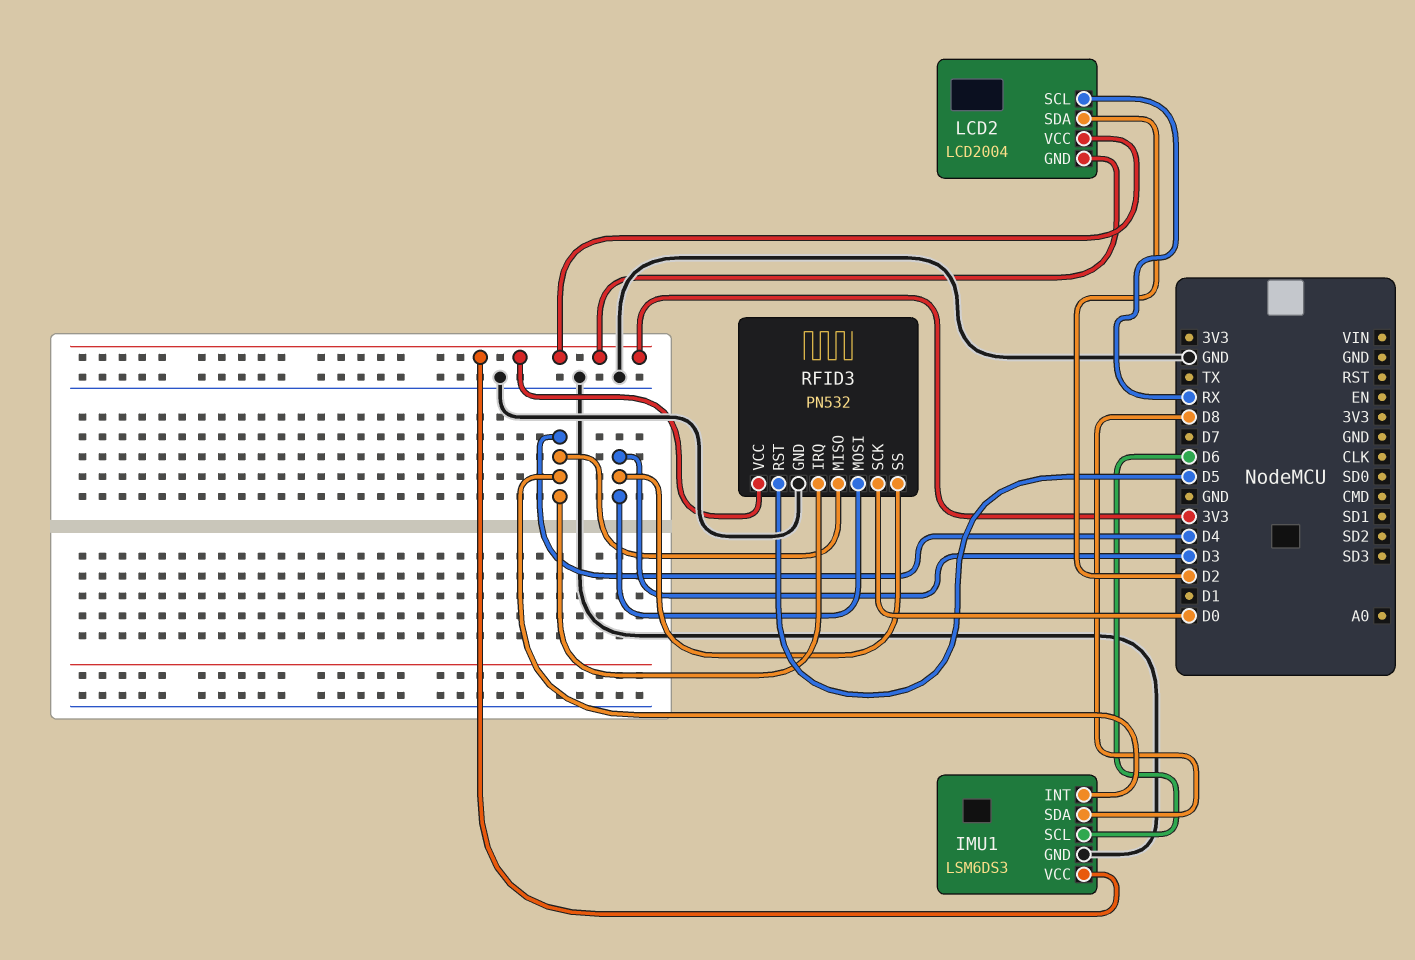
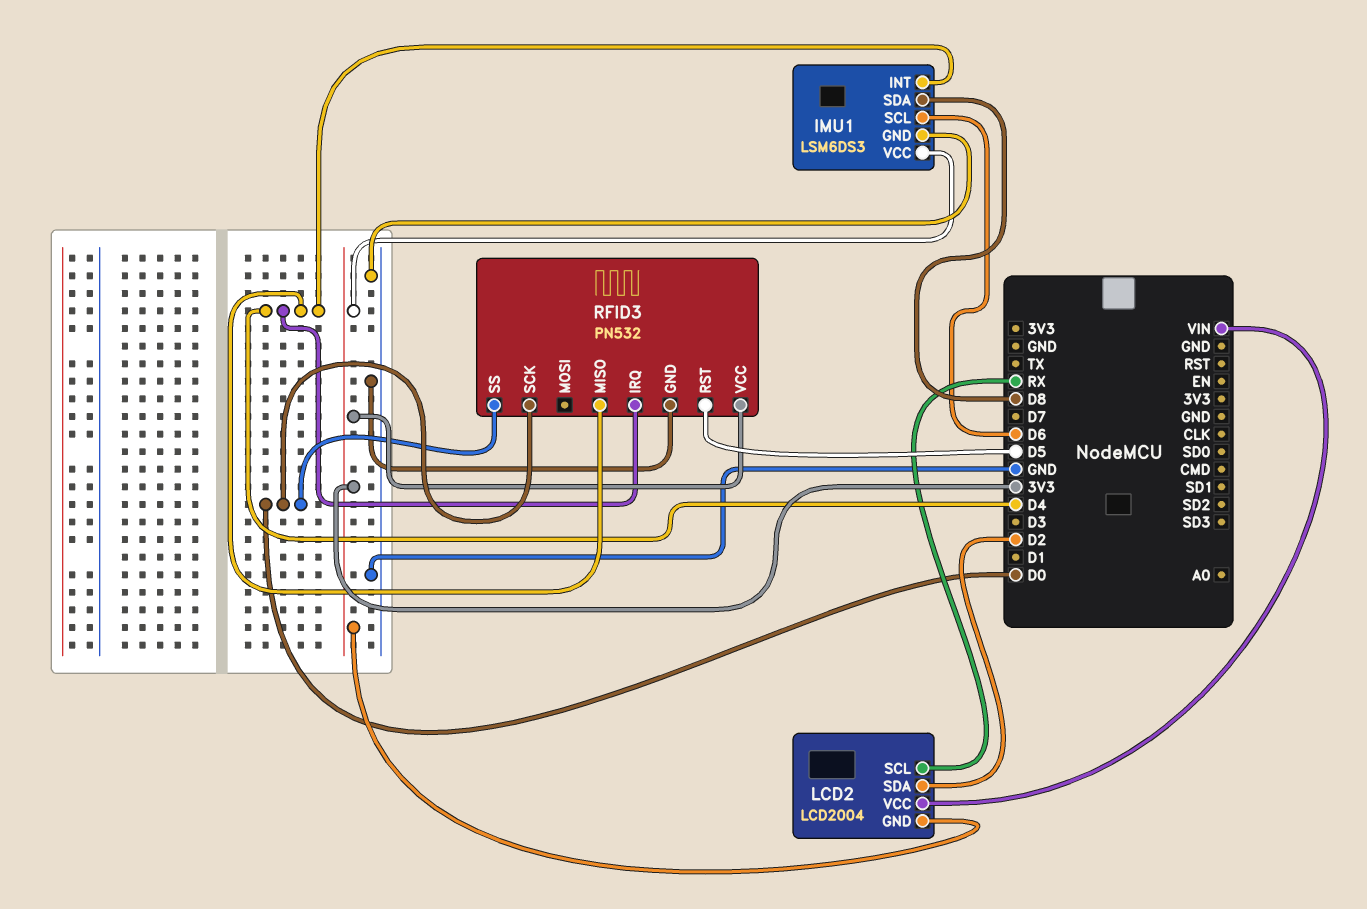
LCD2 pin VCC: 3V3 -> VIN
RFID3 pin MOSI: D3 -> none
RFID3 pin SS: D3 -> D0

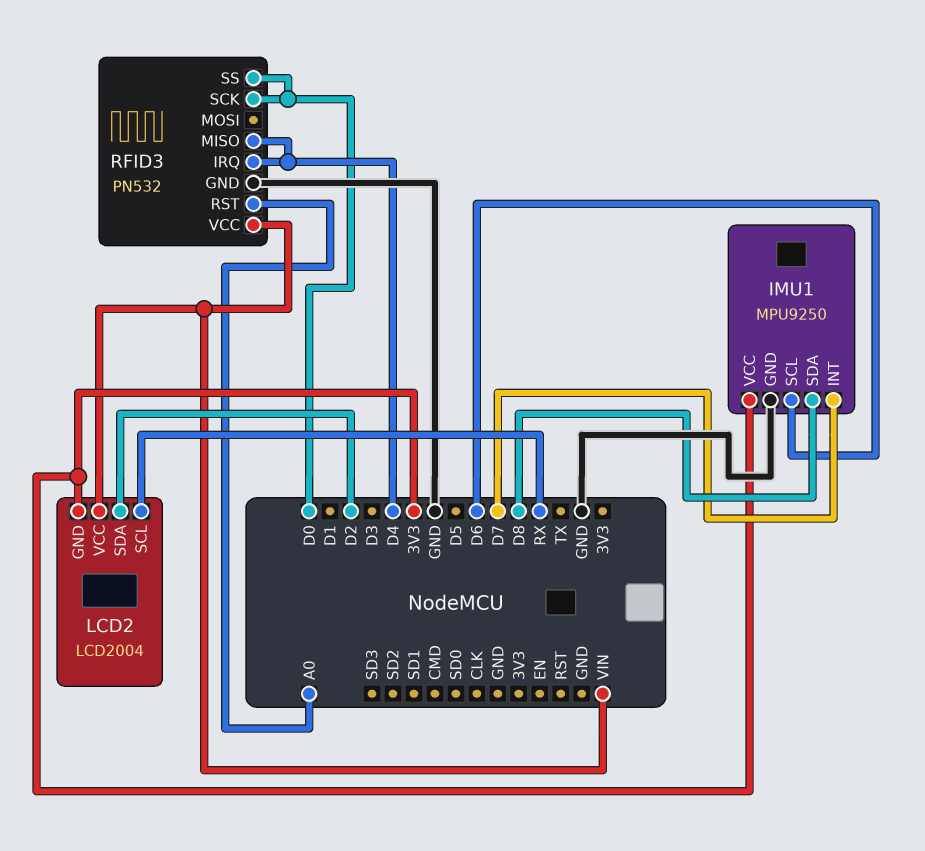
IMU1: LSM6DS3 -> MPU9250
IMU1 pin INT: D4 -> D7
RFID3 pin RST: D5 -> A0
RFID3 pin VCC: 3V3 -> VIN

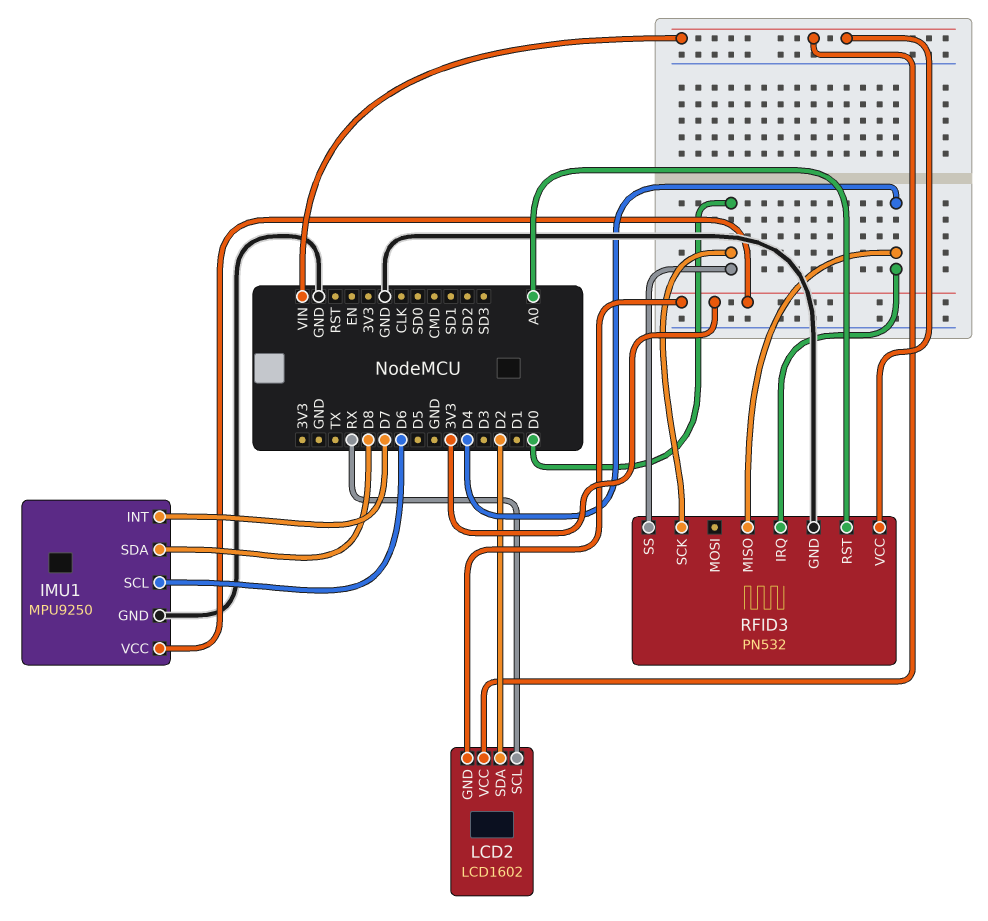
LCD2: LCD2004 -> LCD1602

